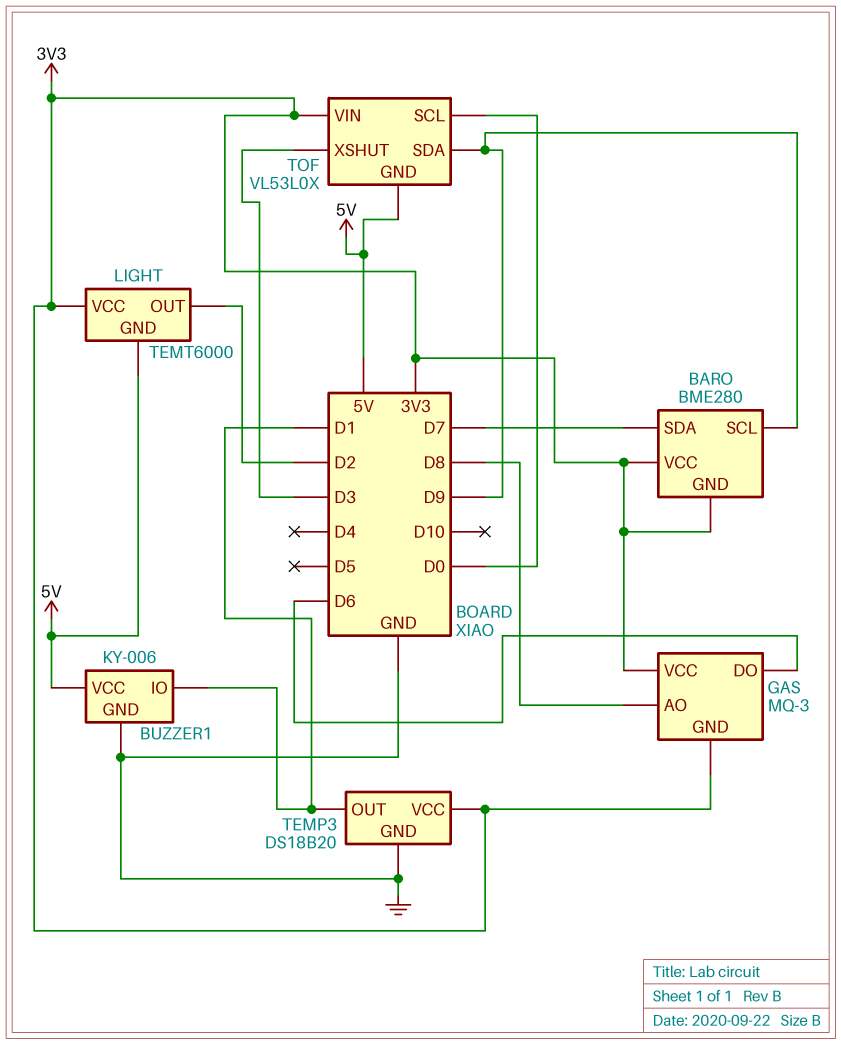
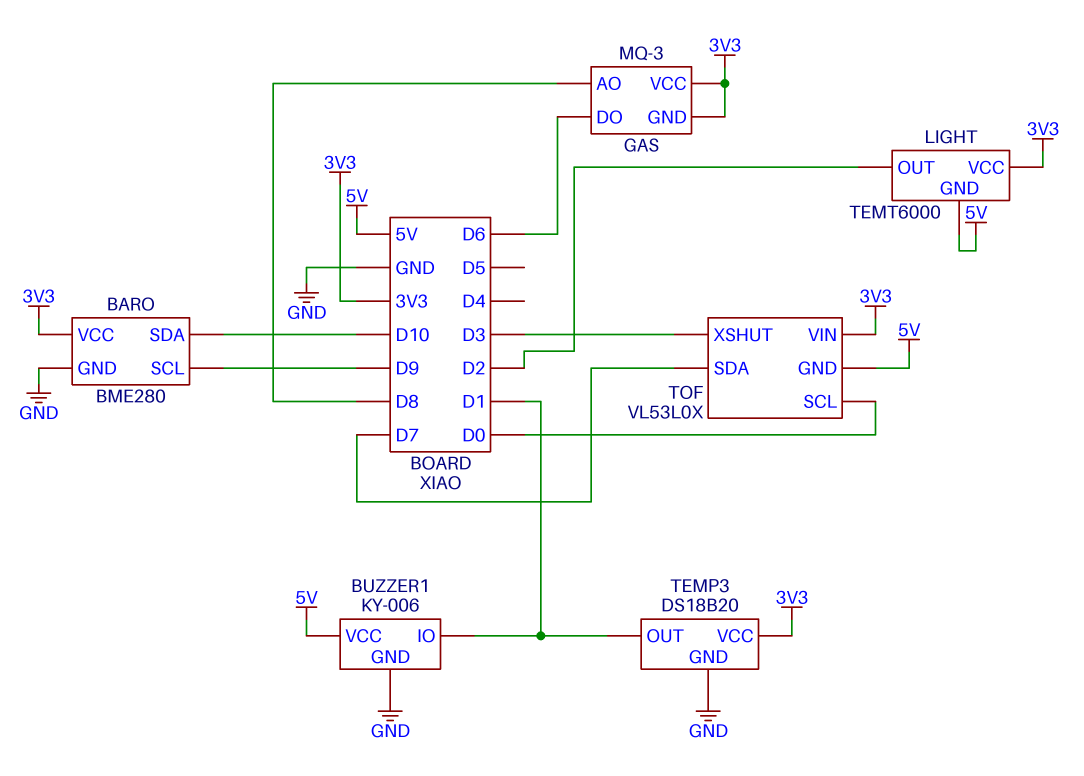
BARO pin GND: 3V3 -> GND
BARO pin SDA: D7 -> D10
TOF pin SDA: D9 -> D7

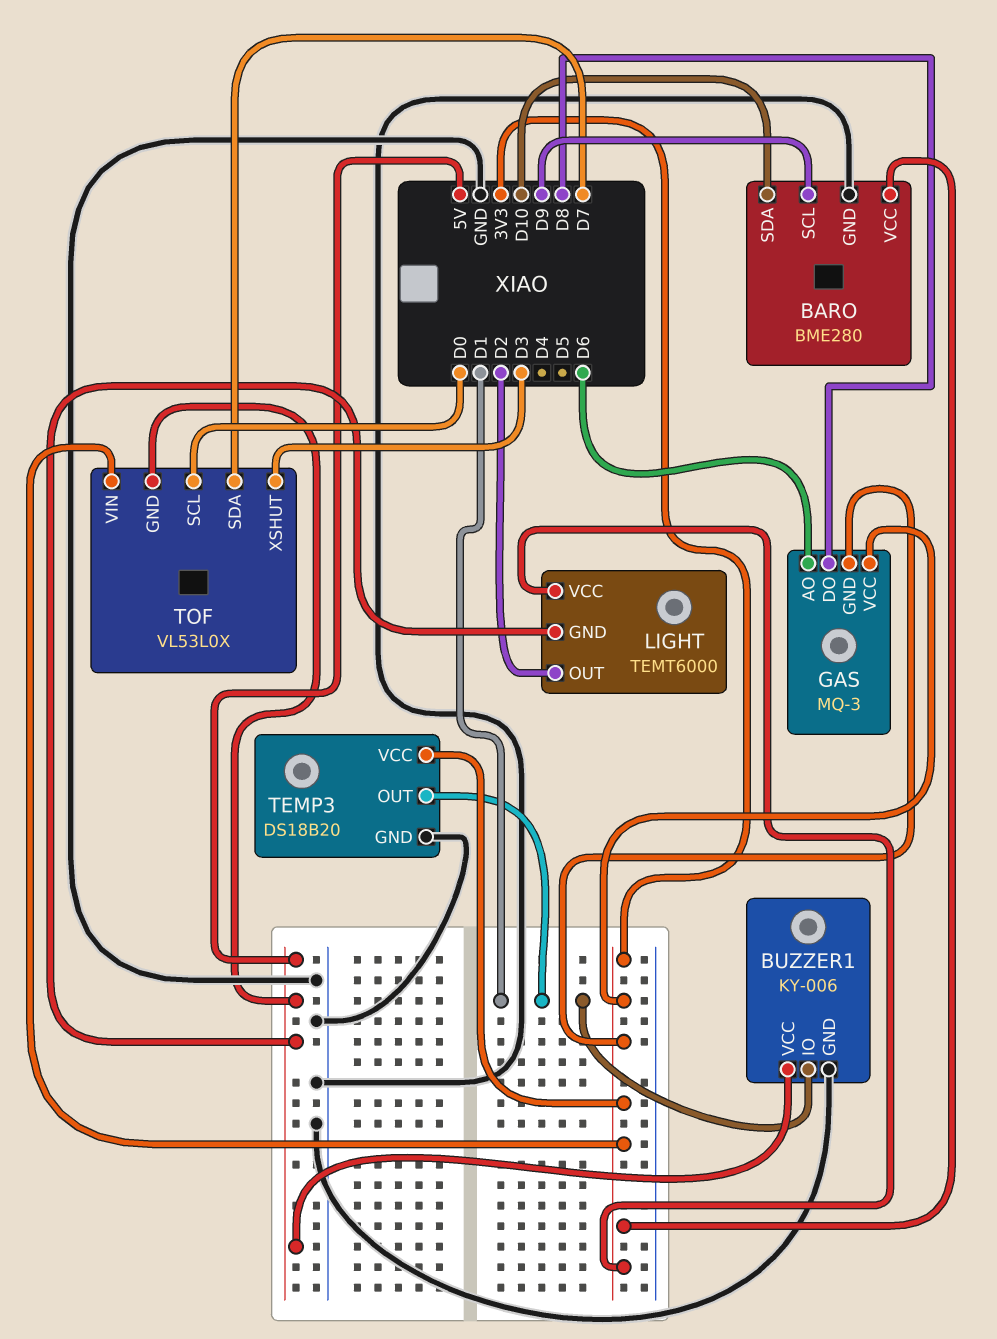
GAS pin AO: D8 -> D6
GAS pin DO: D6 -> D8

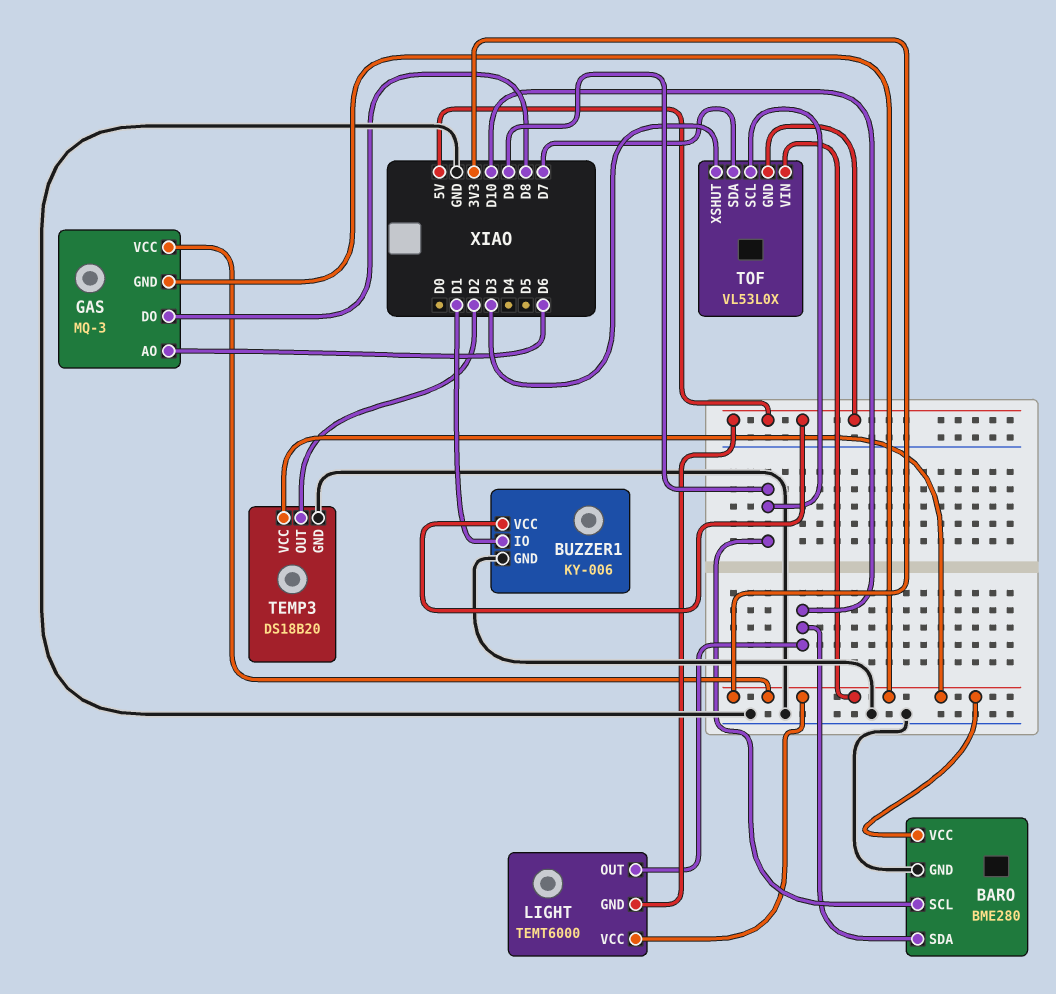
LIGHT pin OUT: D2 -> D10
TEMP3 pin OUT: D1 -> D2
TOF pin SCL: D0 -> D9

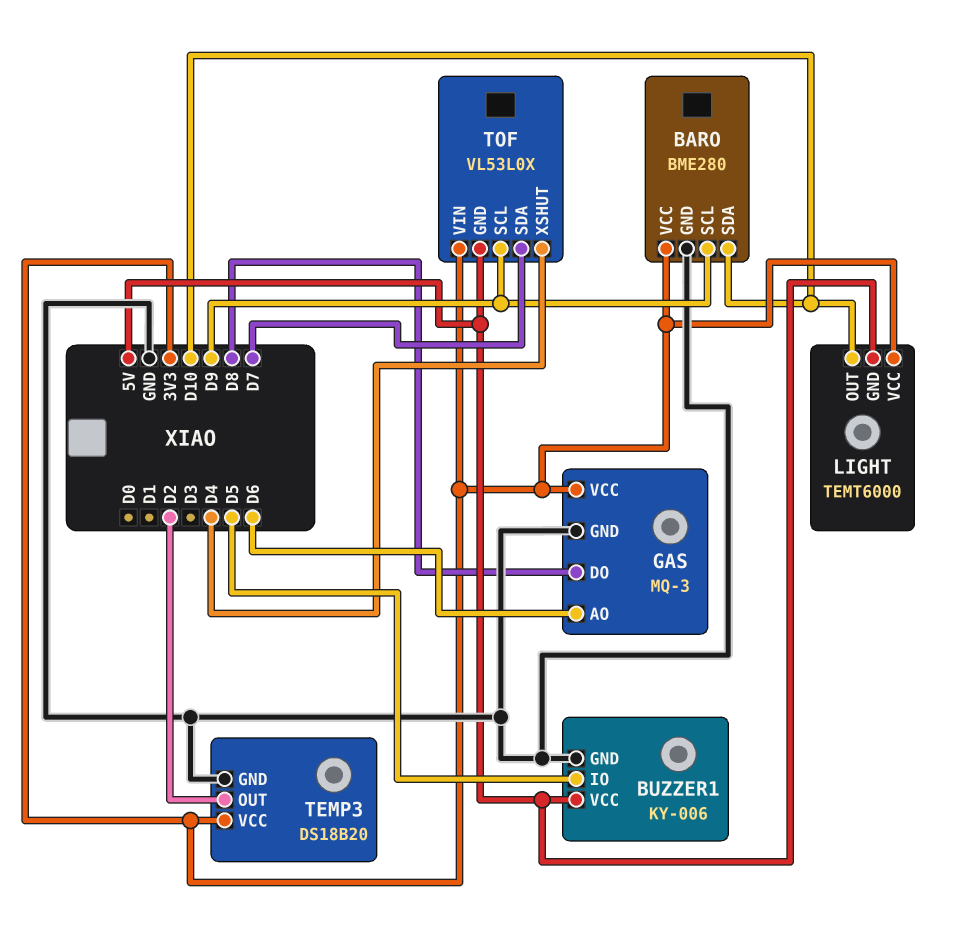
BUZZER1 pin IO: D1 -> D5
GAS pin GND: 3V3 -> GND
TOF pin XSHUT: D3 -> D4

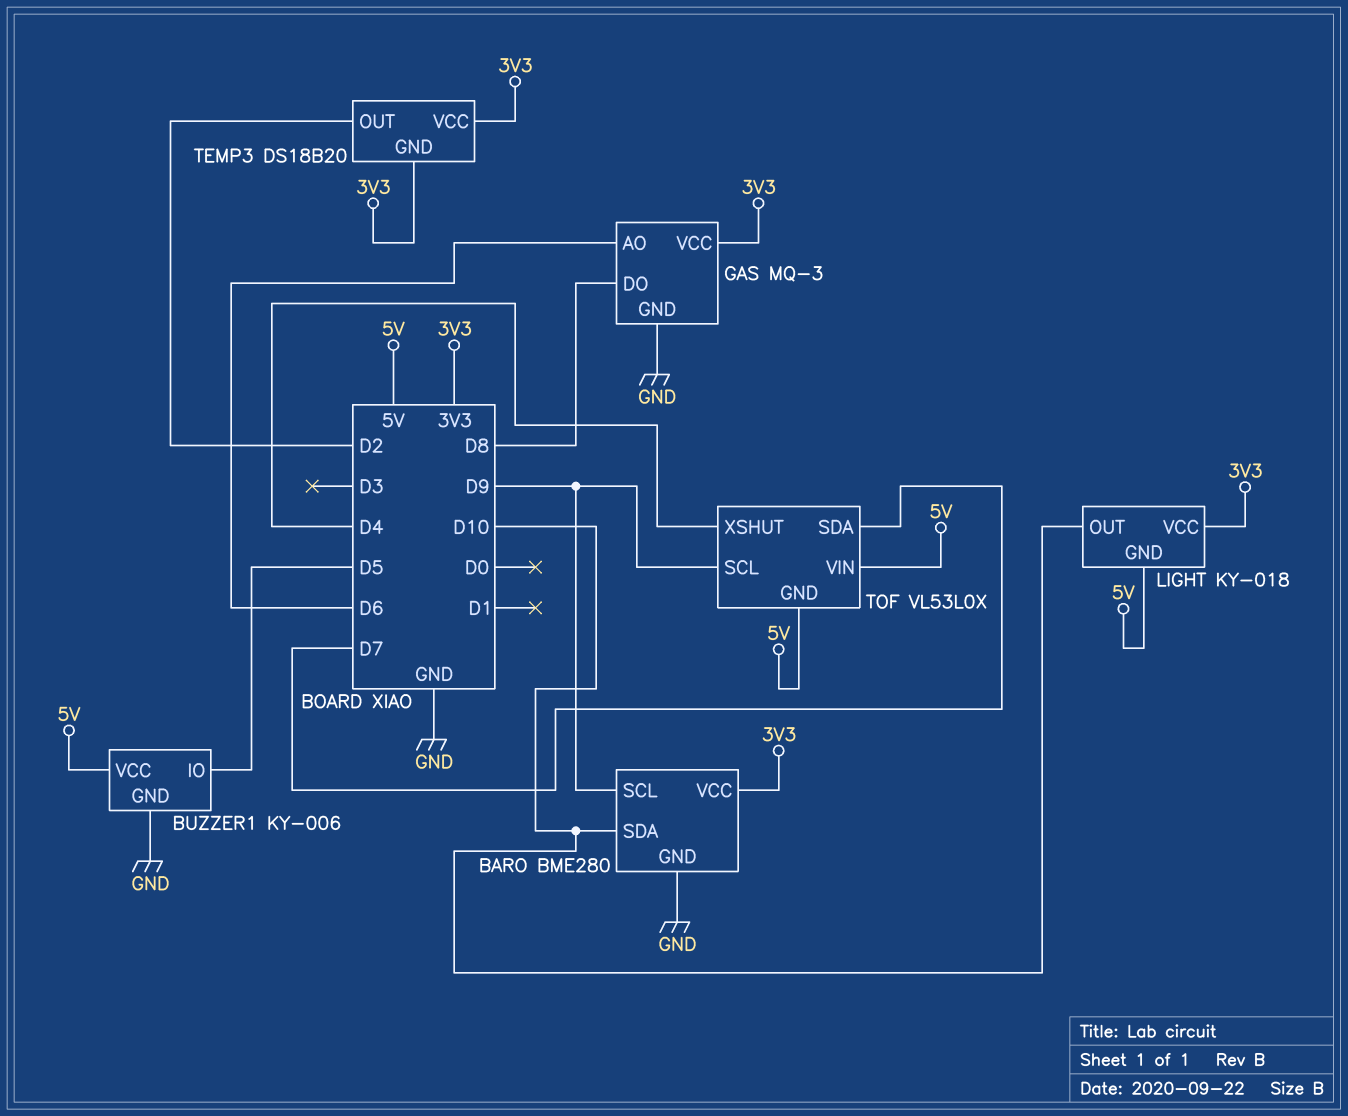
LIGHT: TEMT6000 -> KY-018
TEMP3 pin GND: GND -> 3V3
TOF pin VIN: 3V3 -> 5V

